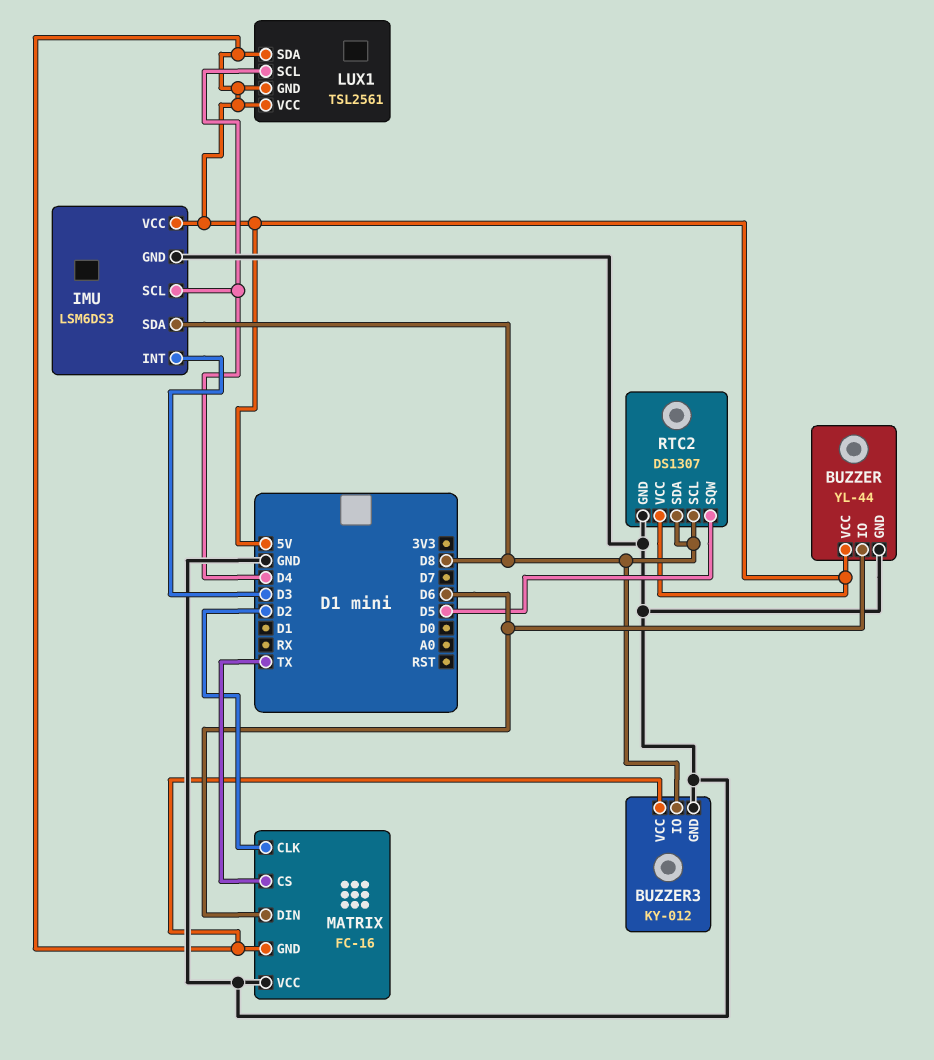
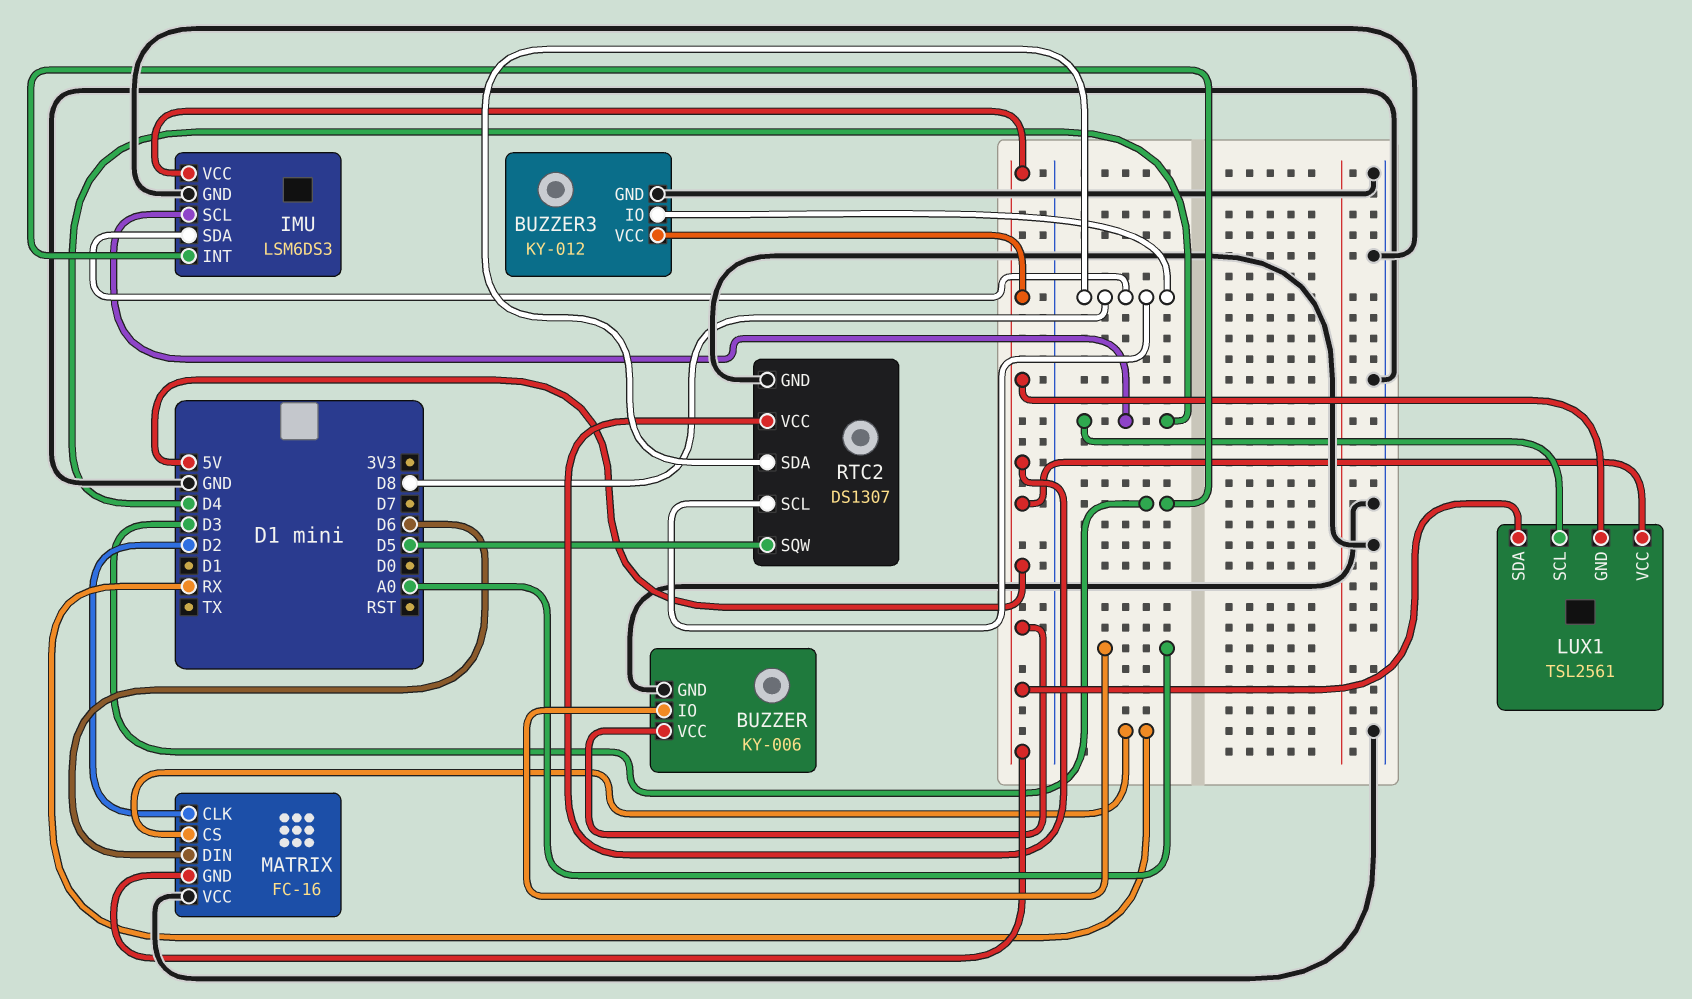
BUZZER: YL-44 -> KY-006
BUZZER pin IO: D6 -> A0
MATRIX pin CS: TX -> RX

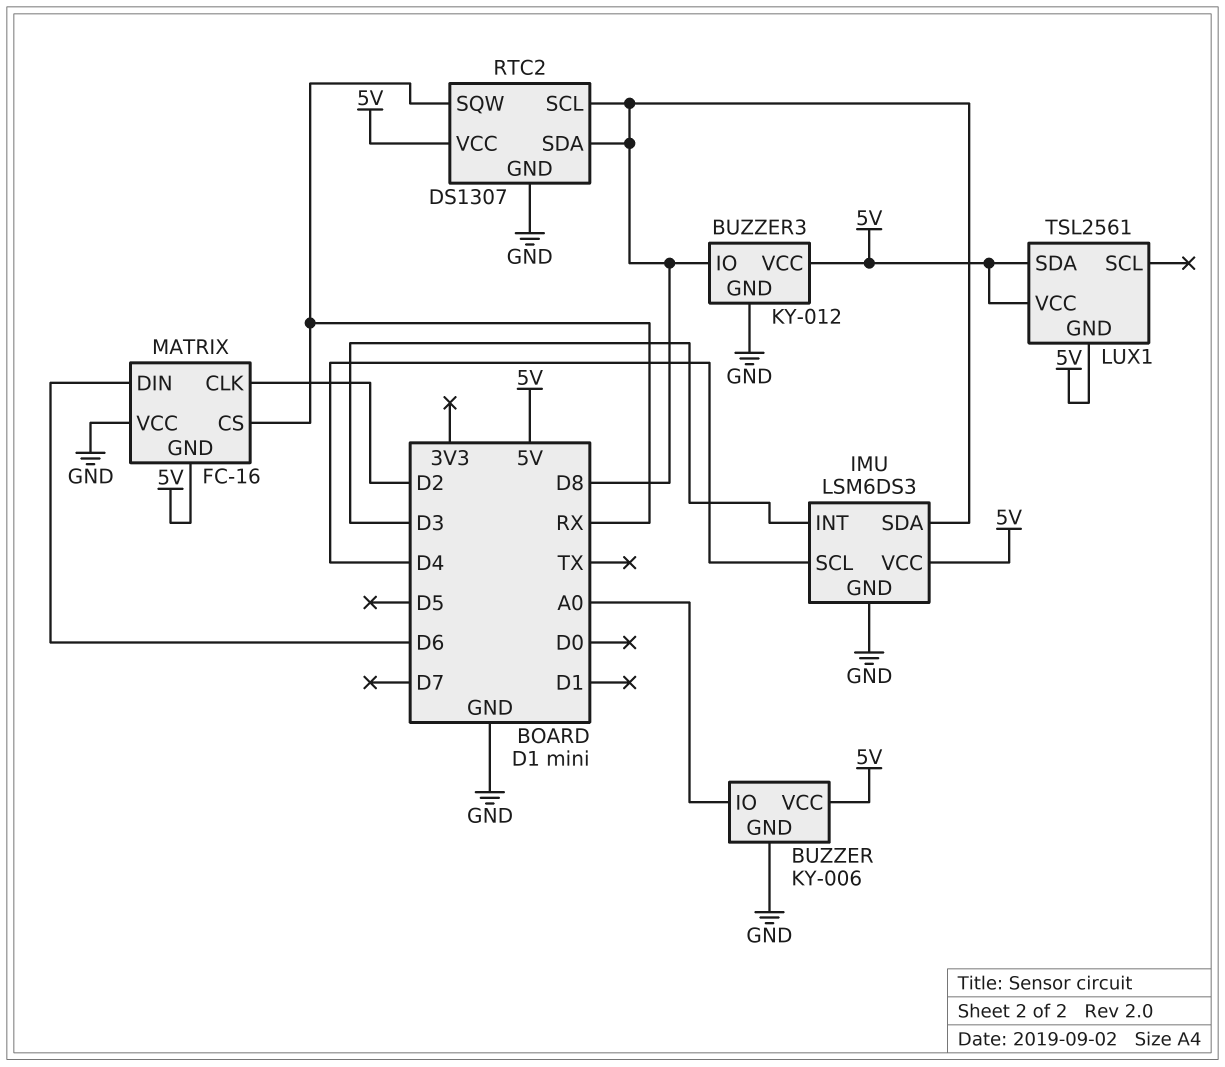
LUX1 pin SCL: D4 -> none
RTC2 pin SQW: D5 -> RX

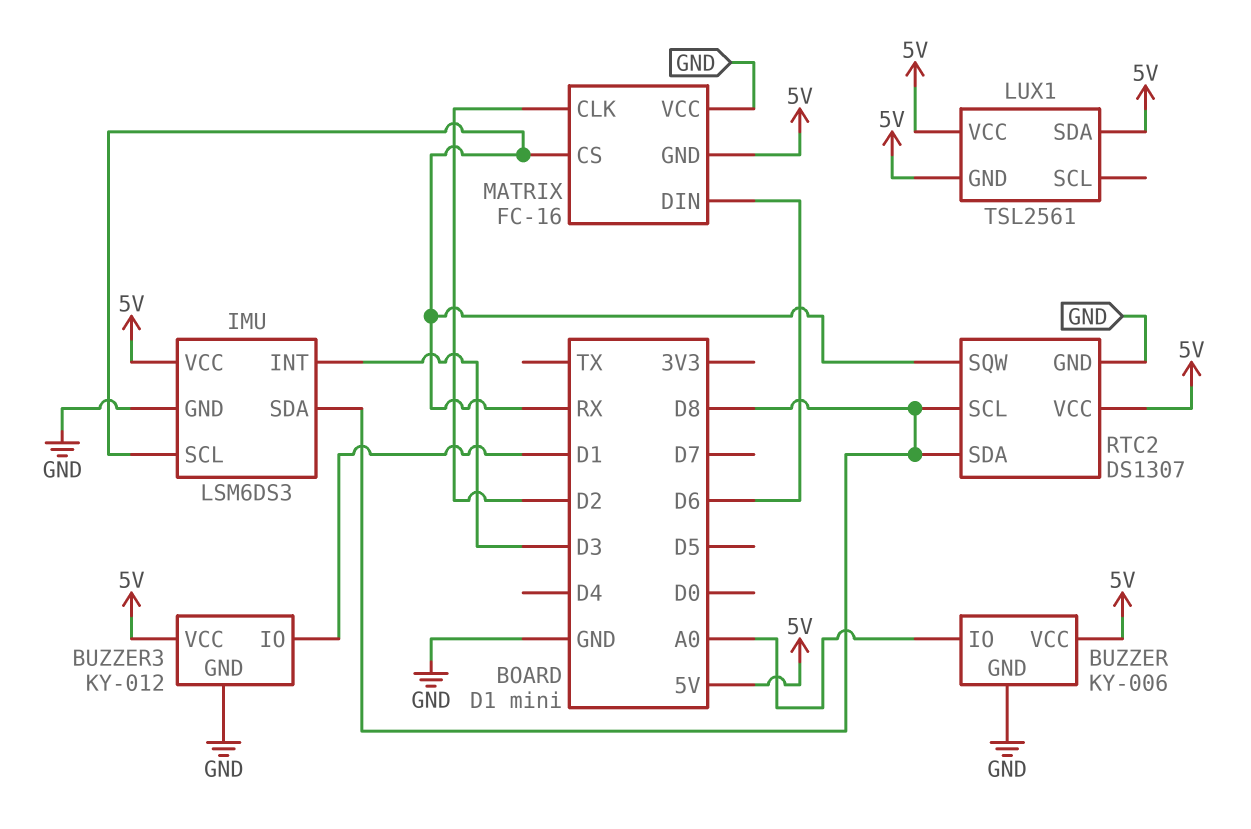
BUZZER3 pin IO: D8 -> D1
IMU pin SCL: D4 -> RX

